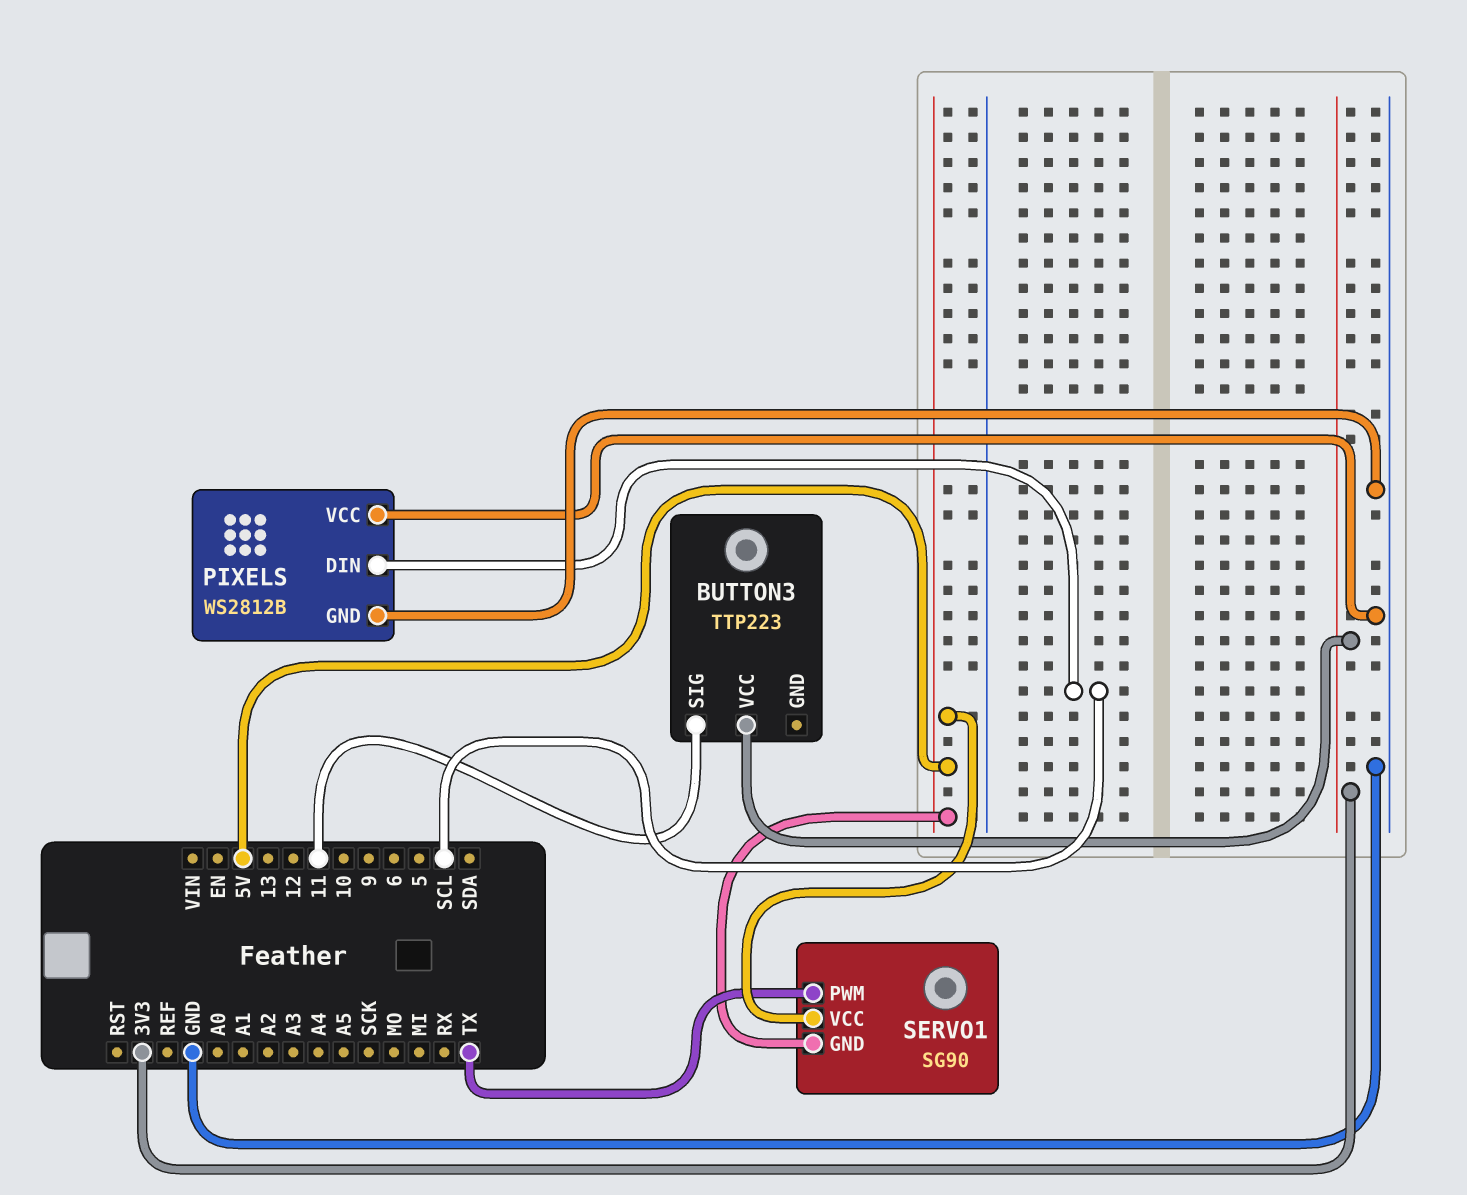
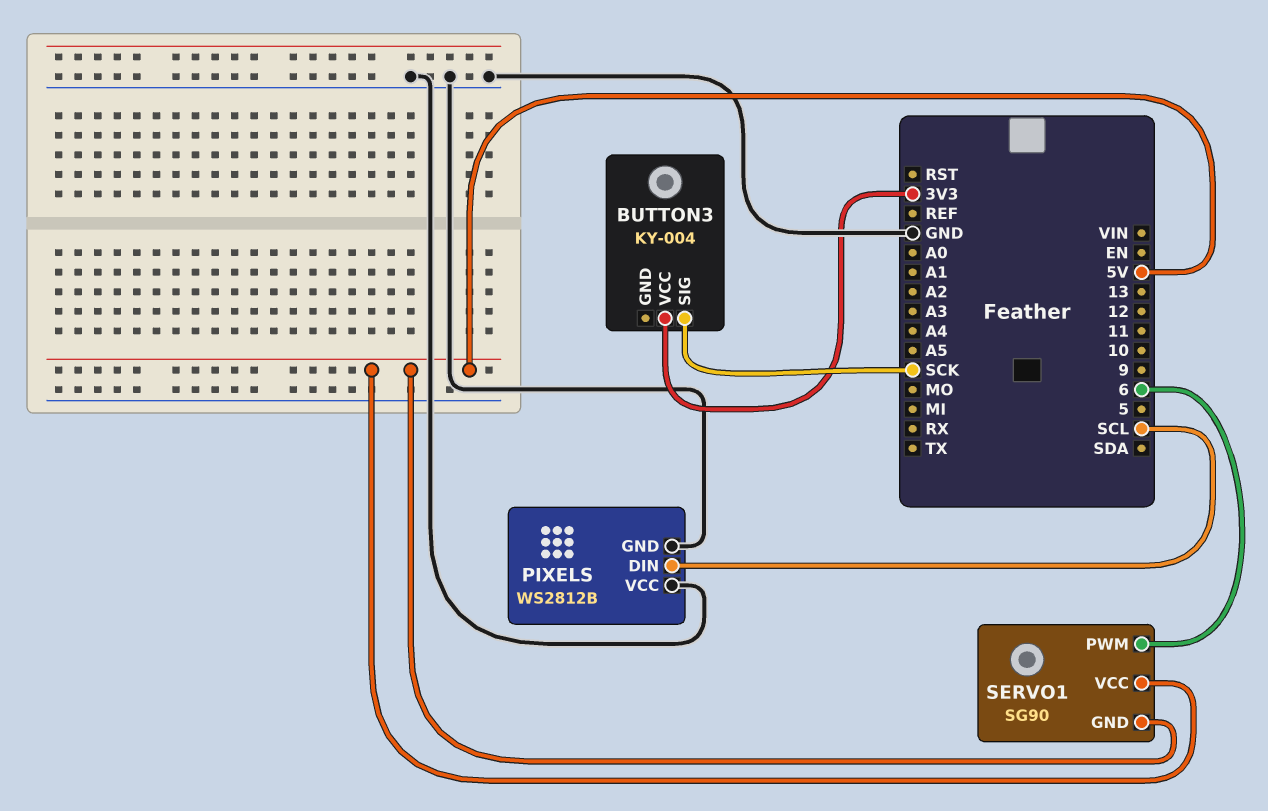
BUTTON3: TTP223 -> KY-004
BUTTON3 pin SIG: 11 -> SCK
SERVO1 pin PWM: TX -> 6

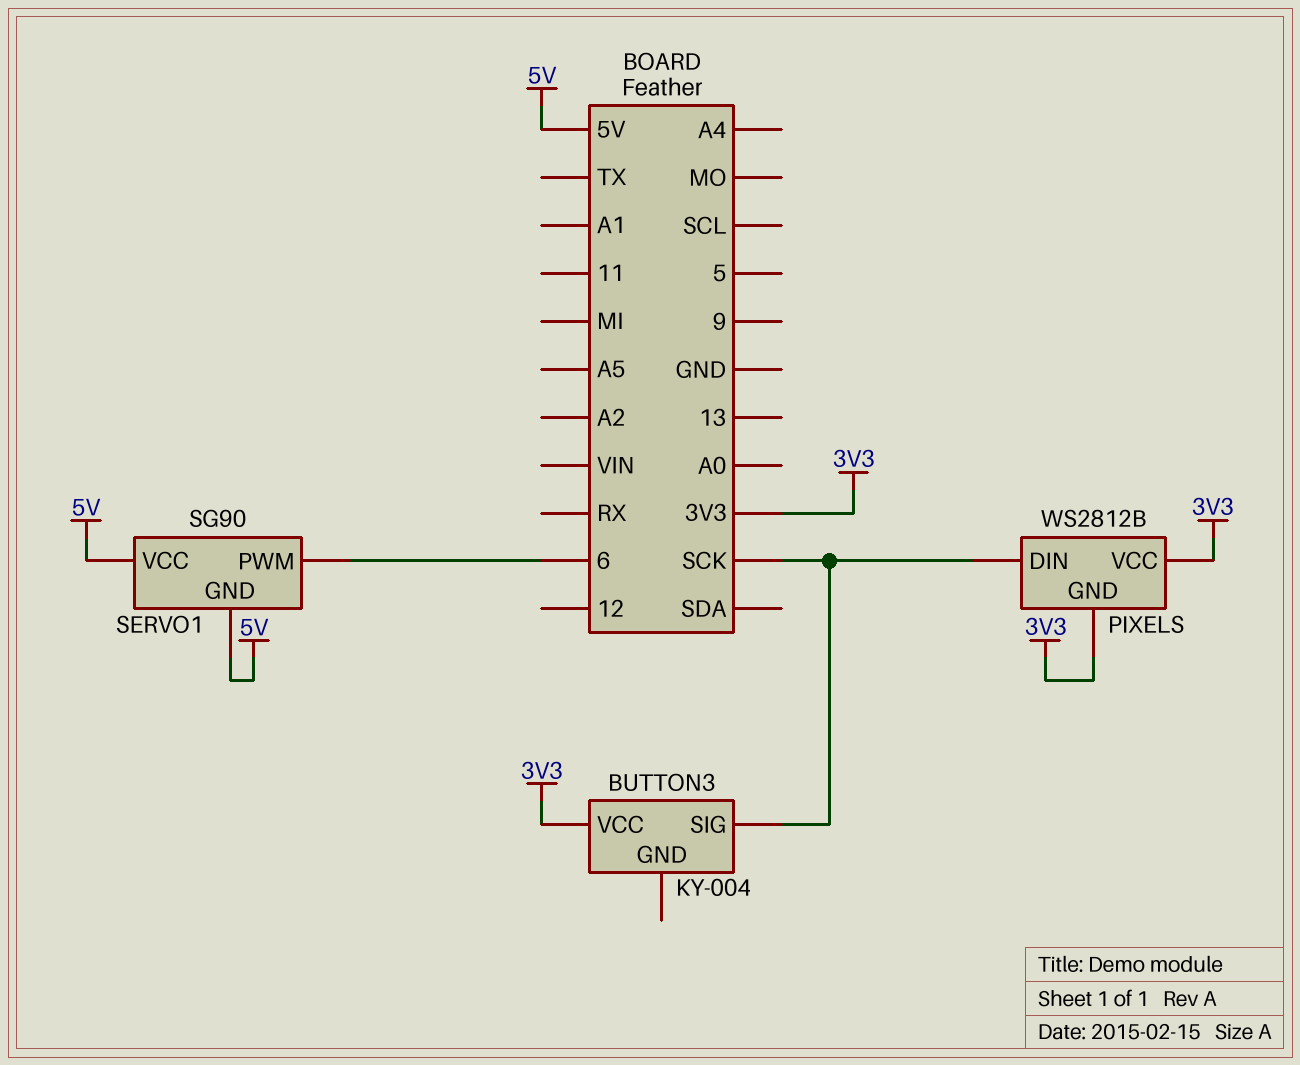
PIXELS pin DIN: SCL -> SCK
PIXELS pin GND: GND -> 3V3
PIXELS pin VCC: GND -> 3V3

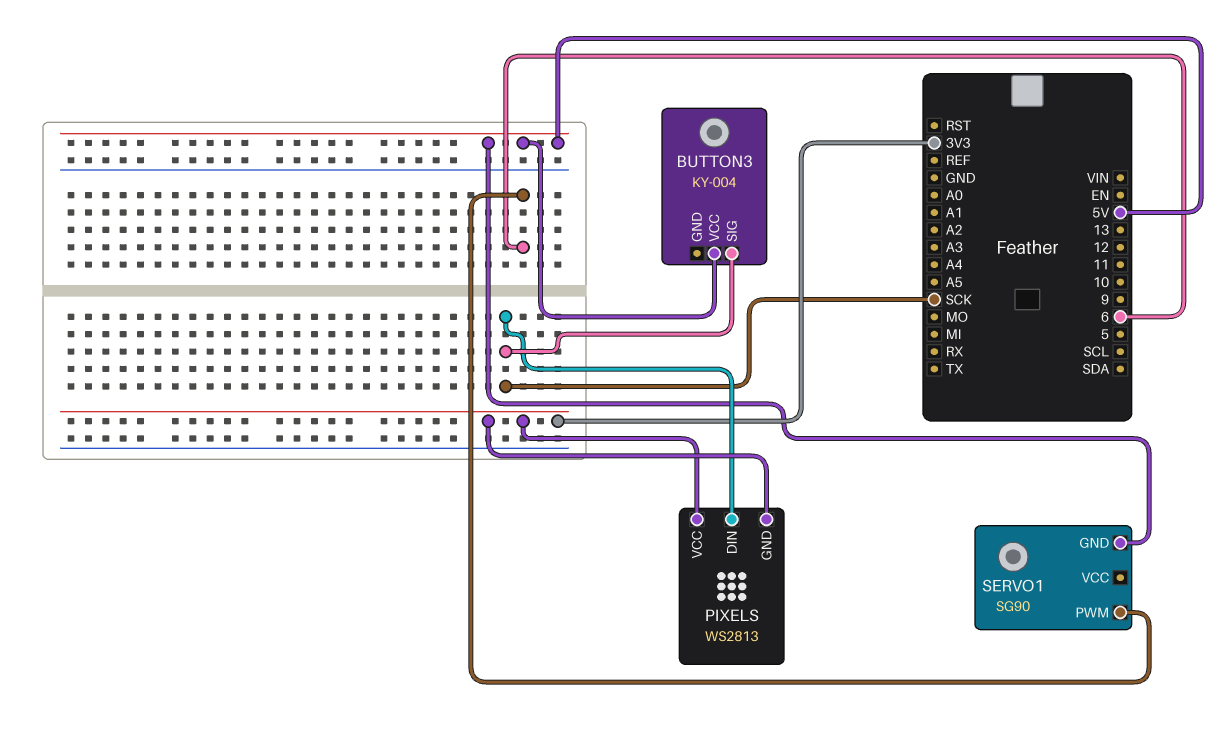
BUTTON3 pin VCC: 3V3 -> 5V
PIXELS: WS2812B -> WS2813
SERVO1 pin VCC: 5V -> none

